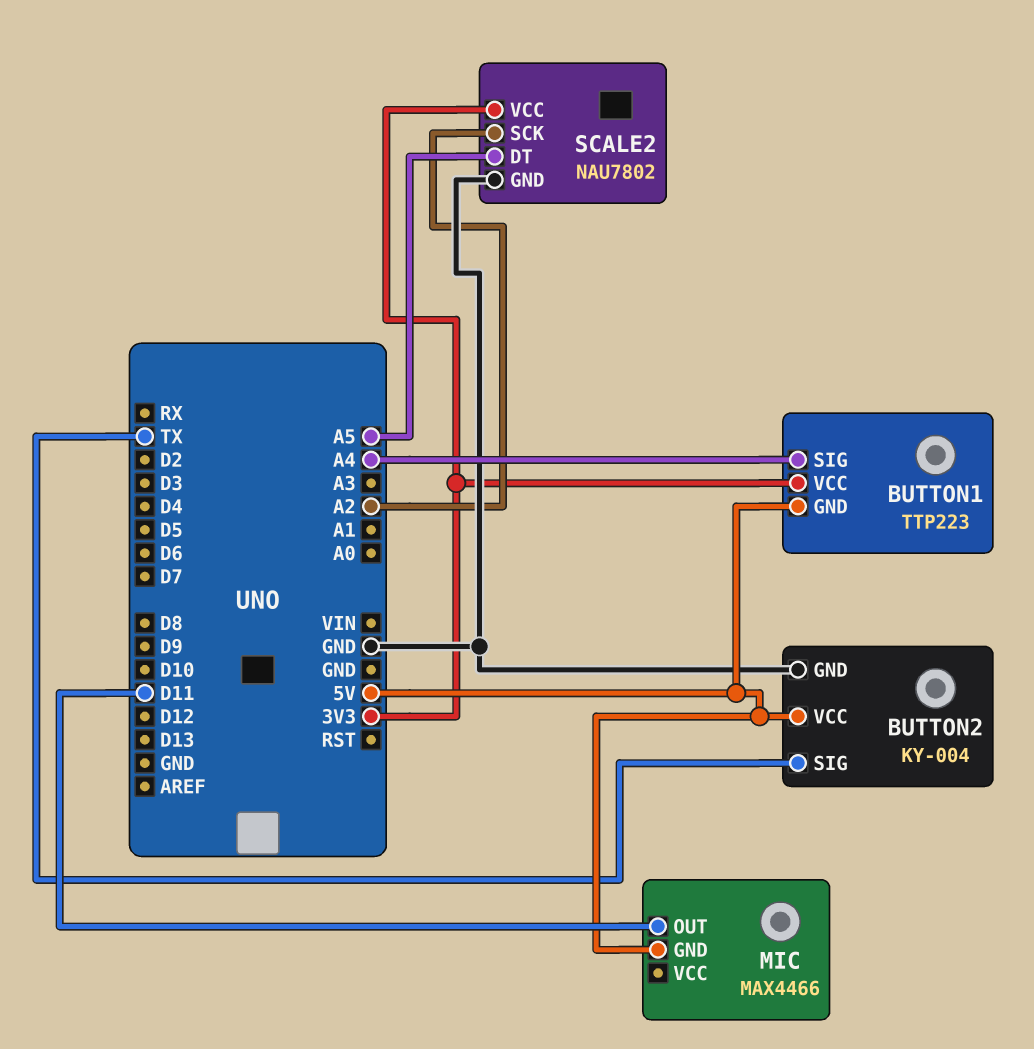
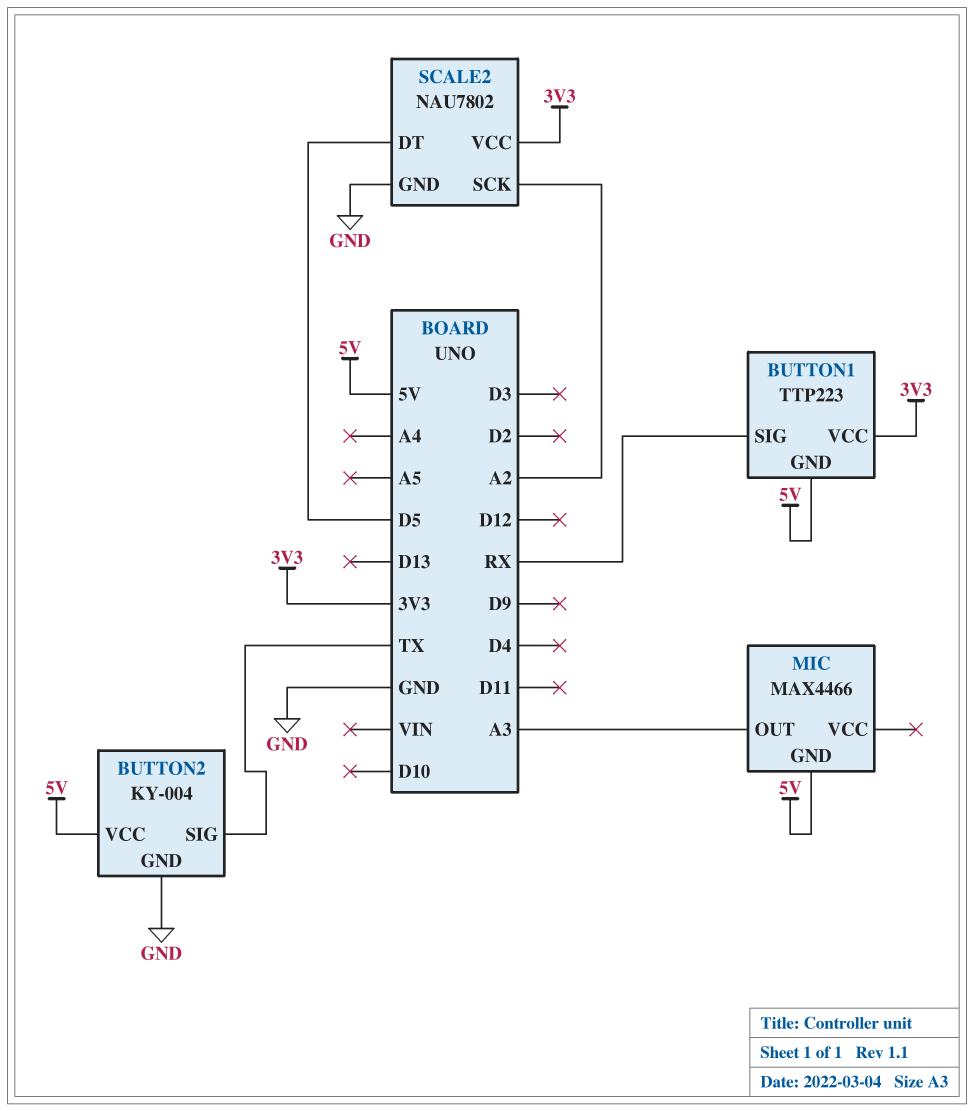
BUTTON1 pin SIG: A4 -> RX
MIC pin OUT: D11 -> A3
SCALE2 pin DT: A5 -> D5

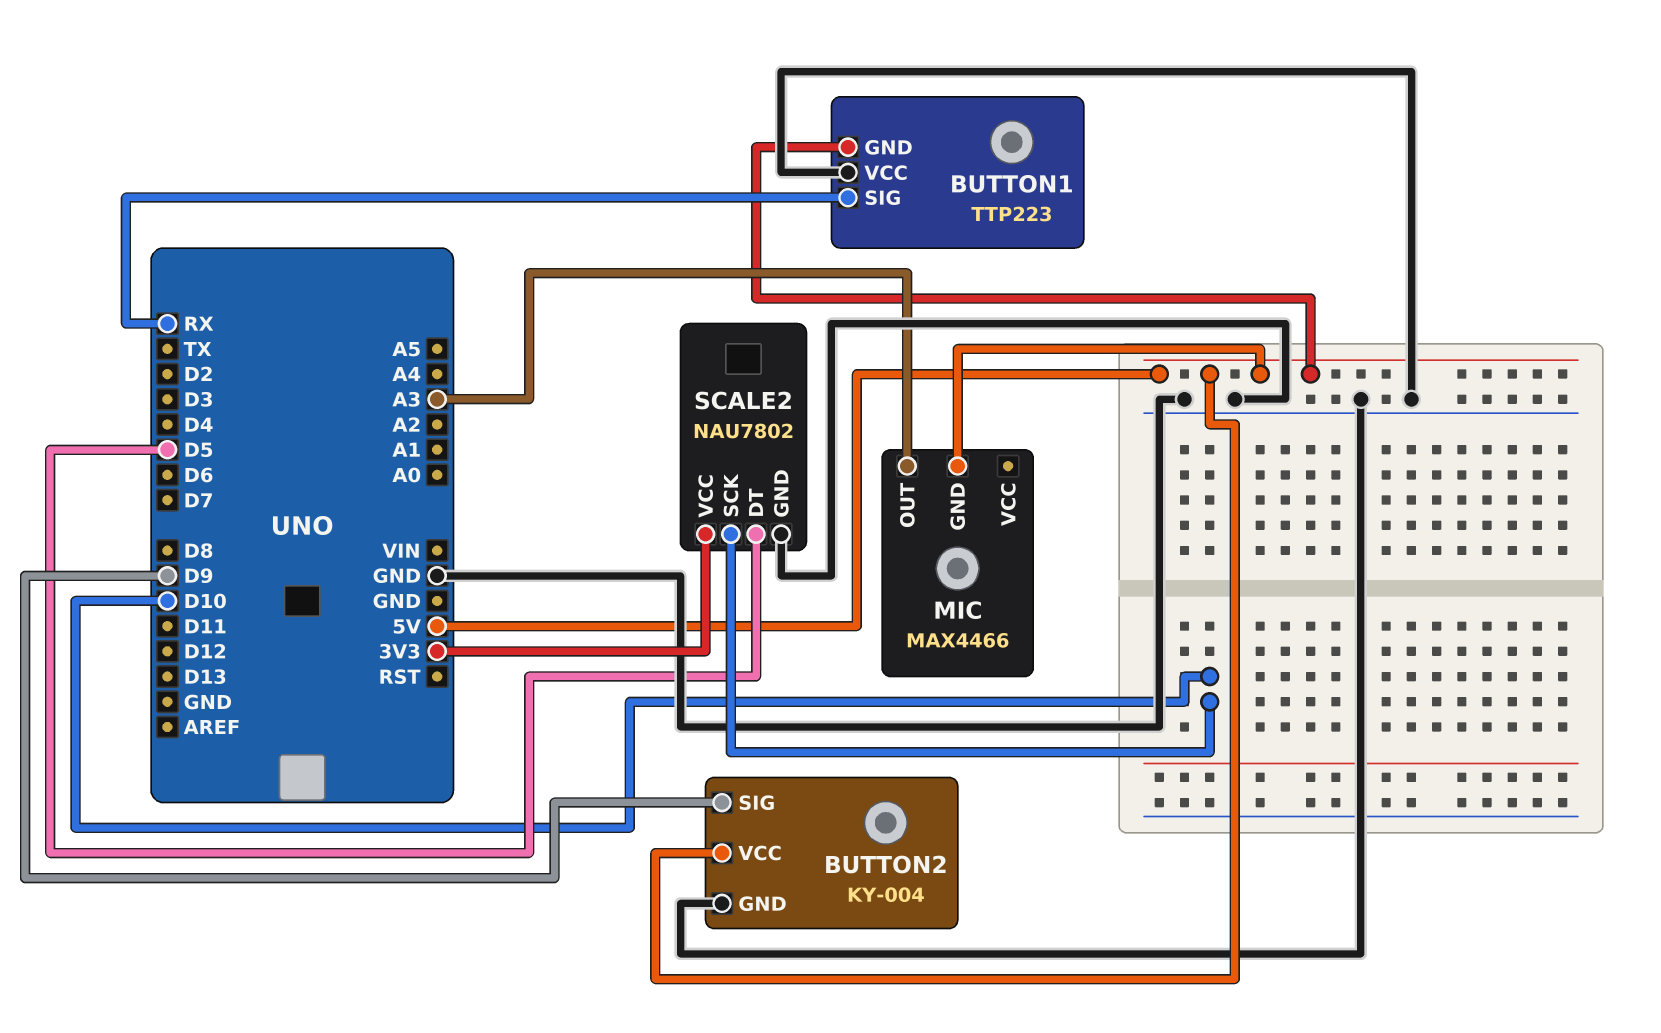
BUTTON1 pin VCC: 3V3 -> GND
BUTTON2 pin SIG: TX -> D9
SCALE2 pin SCK: A2 -> D10

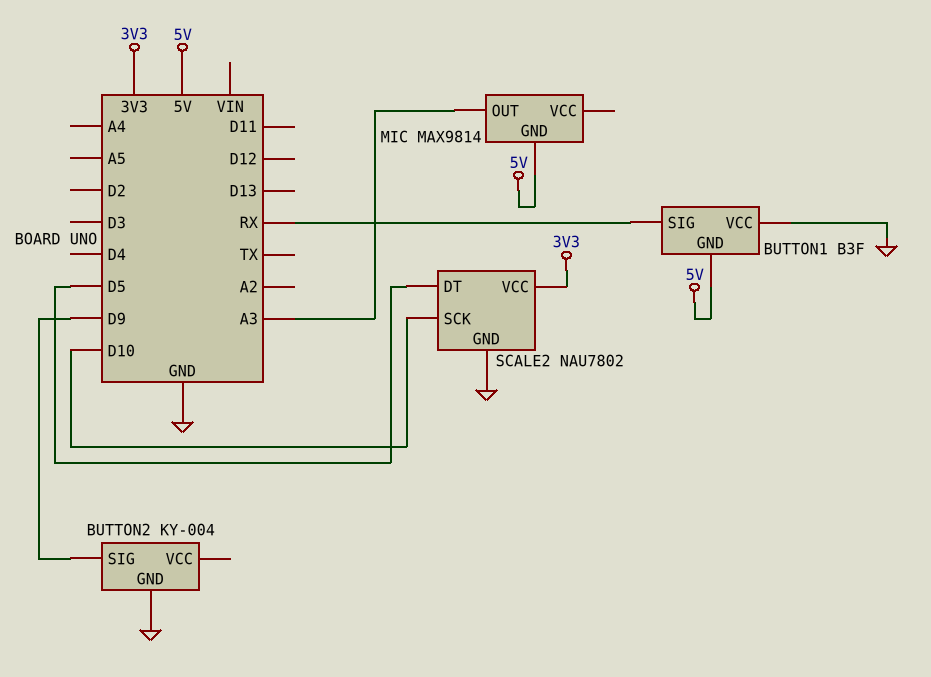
BUTTON1: TTP223 -> B3F
BUTTON2 pin VCC: 5V -> none
MIC: MAX4466 -> MAX9814

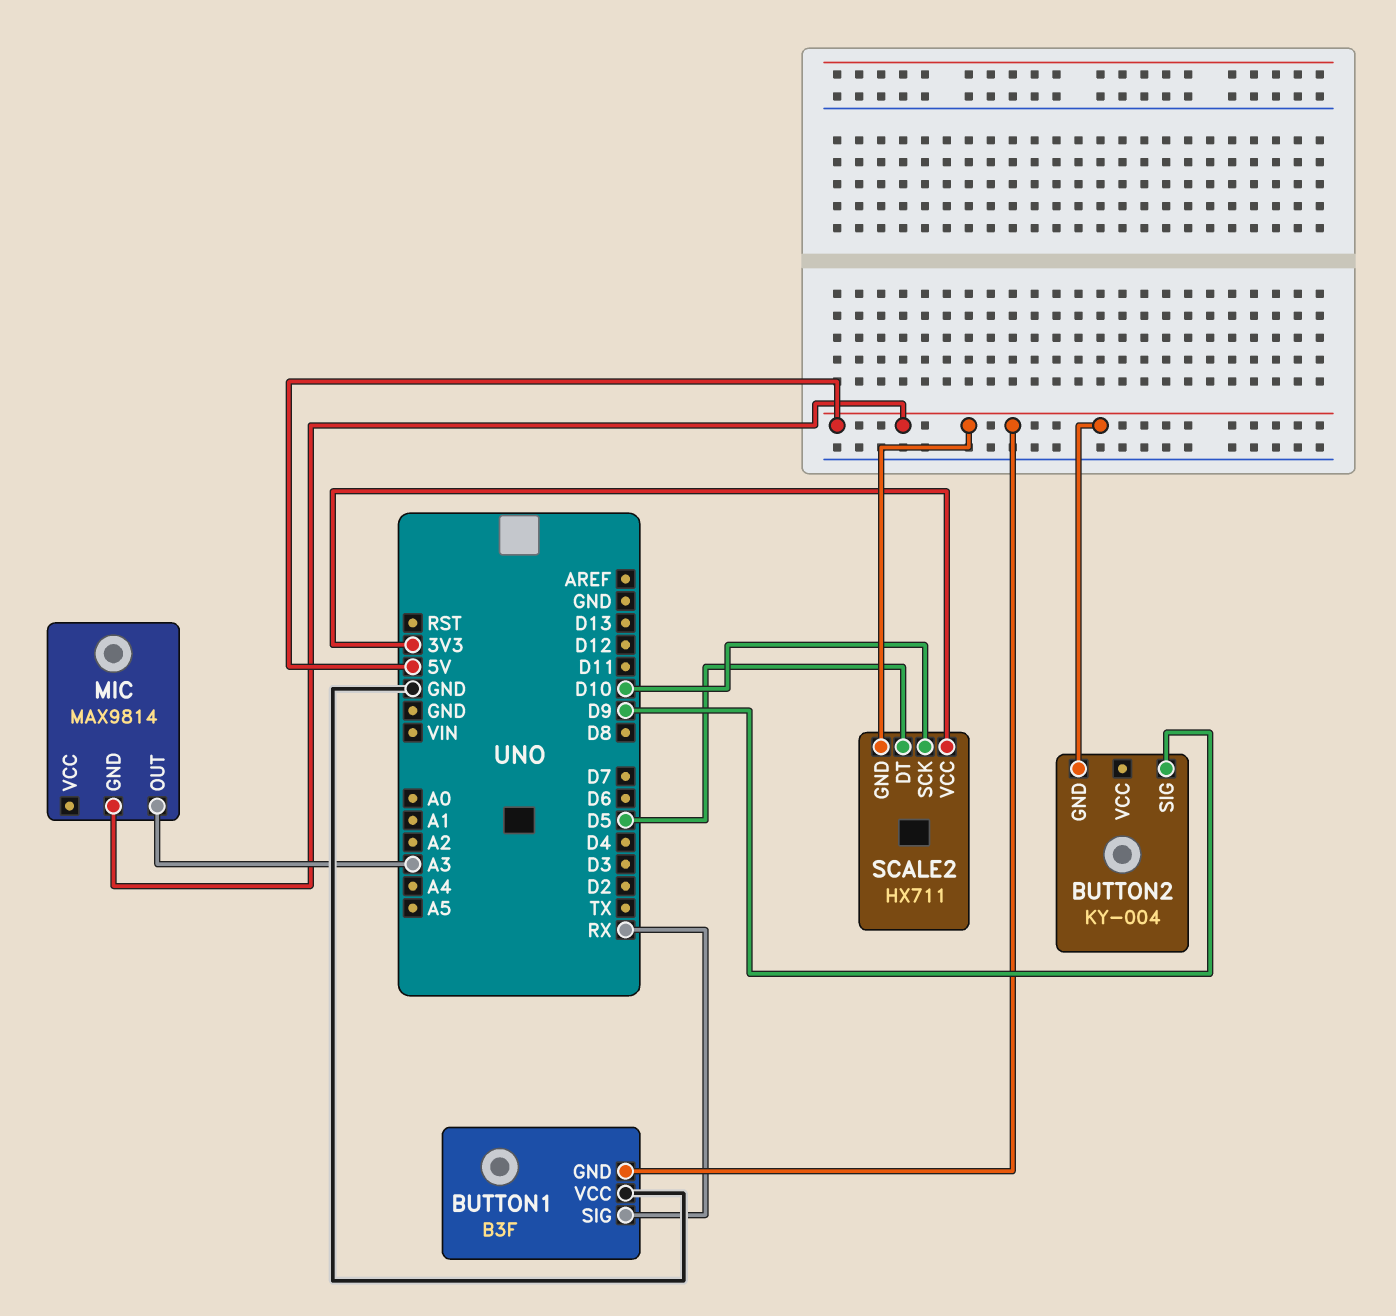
BUTTON2 pin GND: GND -> 5V
SCALE2: NAU7802 -> HX711
SCALE2 pin GND: GND -> 5V

